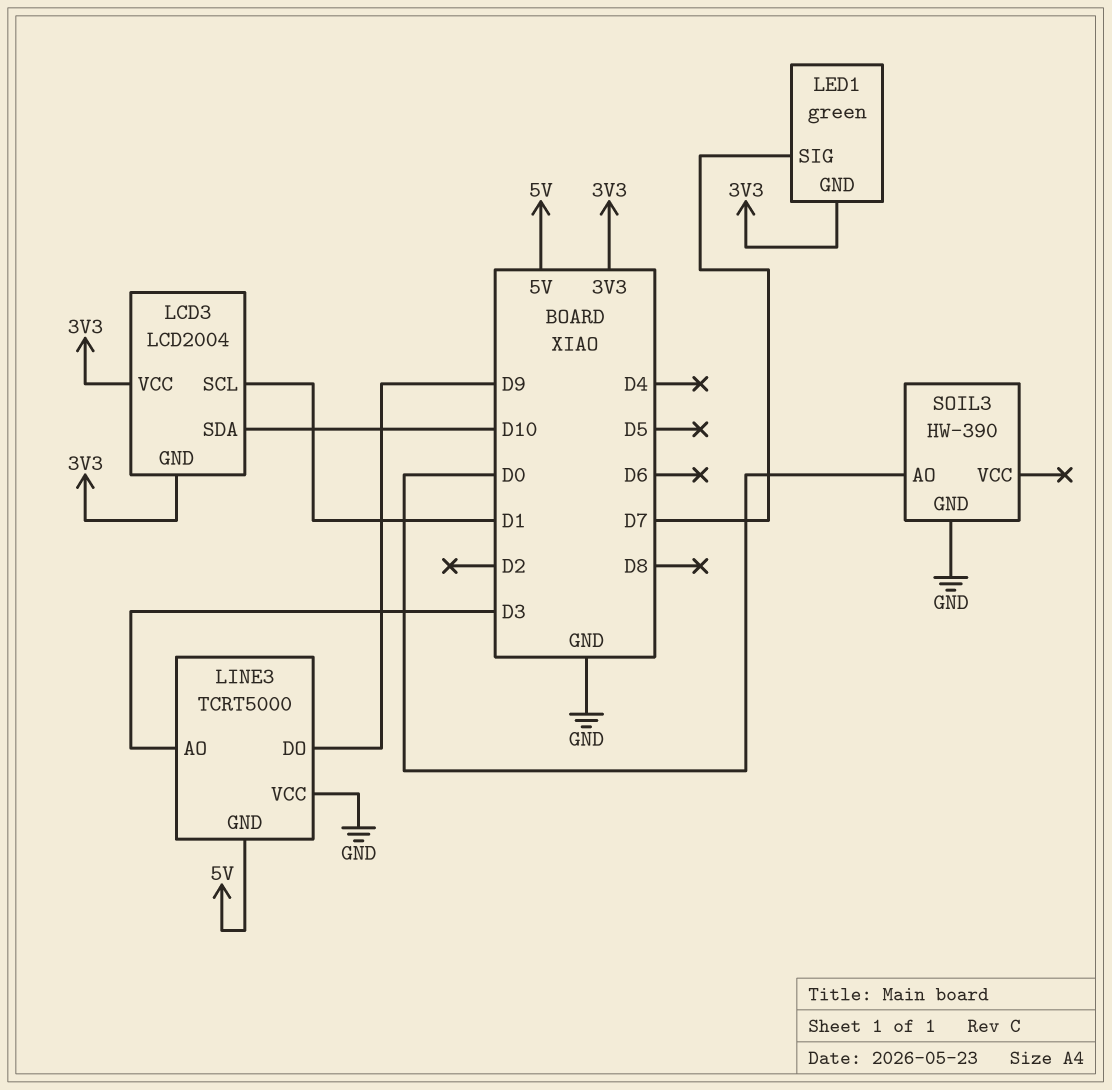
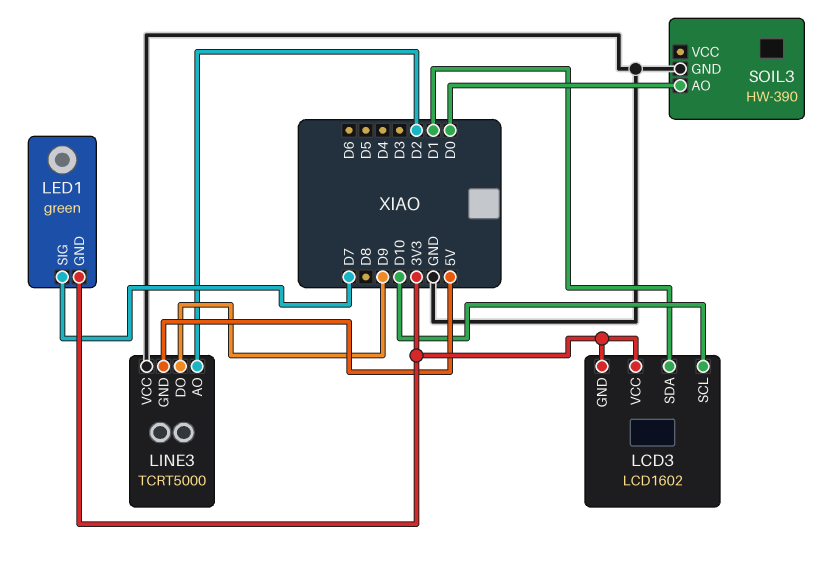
LCD3: LCD2004 -> LCD1602
LCD3 pin SCL: D1 -> D10
LCD3 pin SDA: D10 -> D1
LINE3 pin AO: D3 -> D2

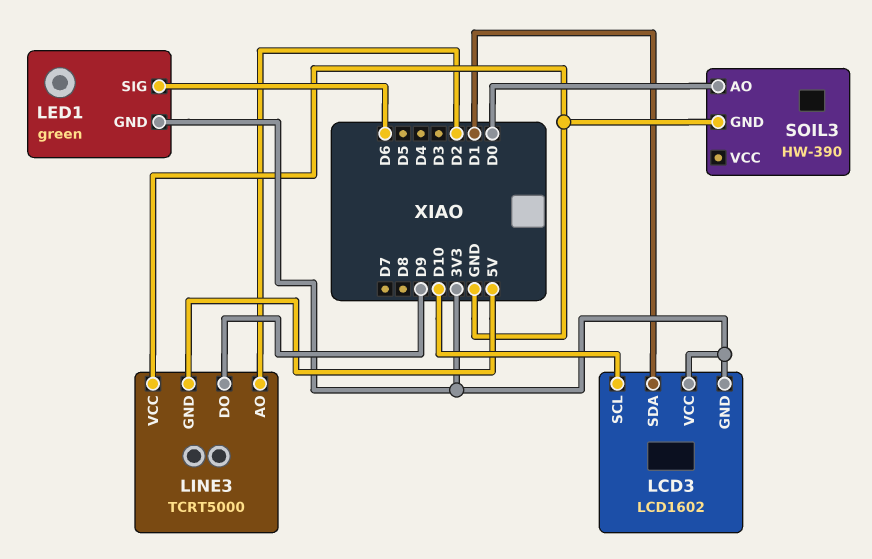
LED1 pin SIG: D7 -> D6

